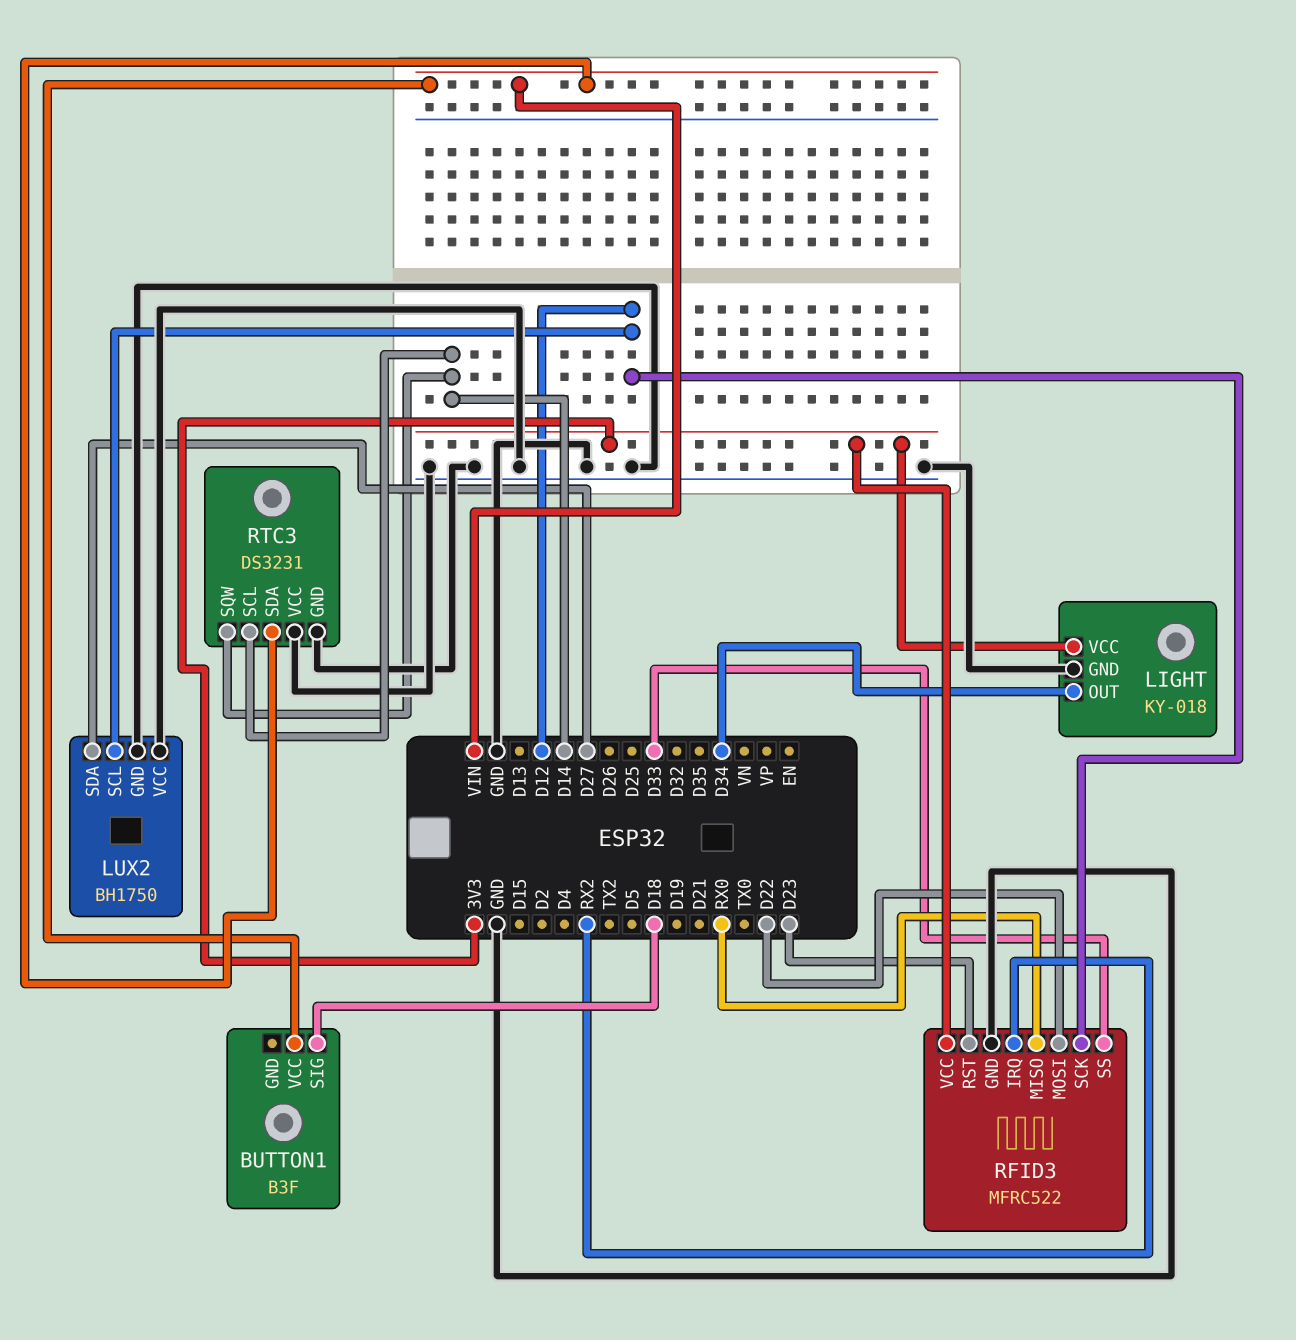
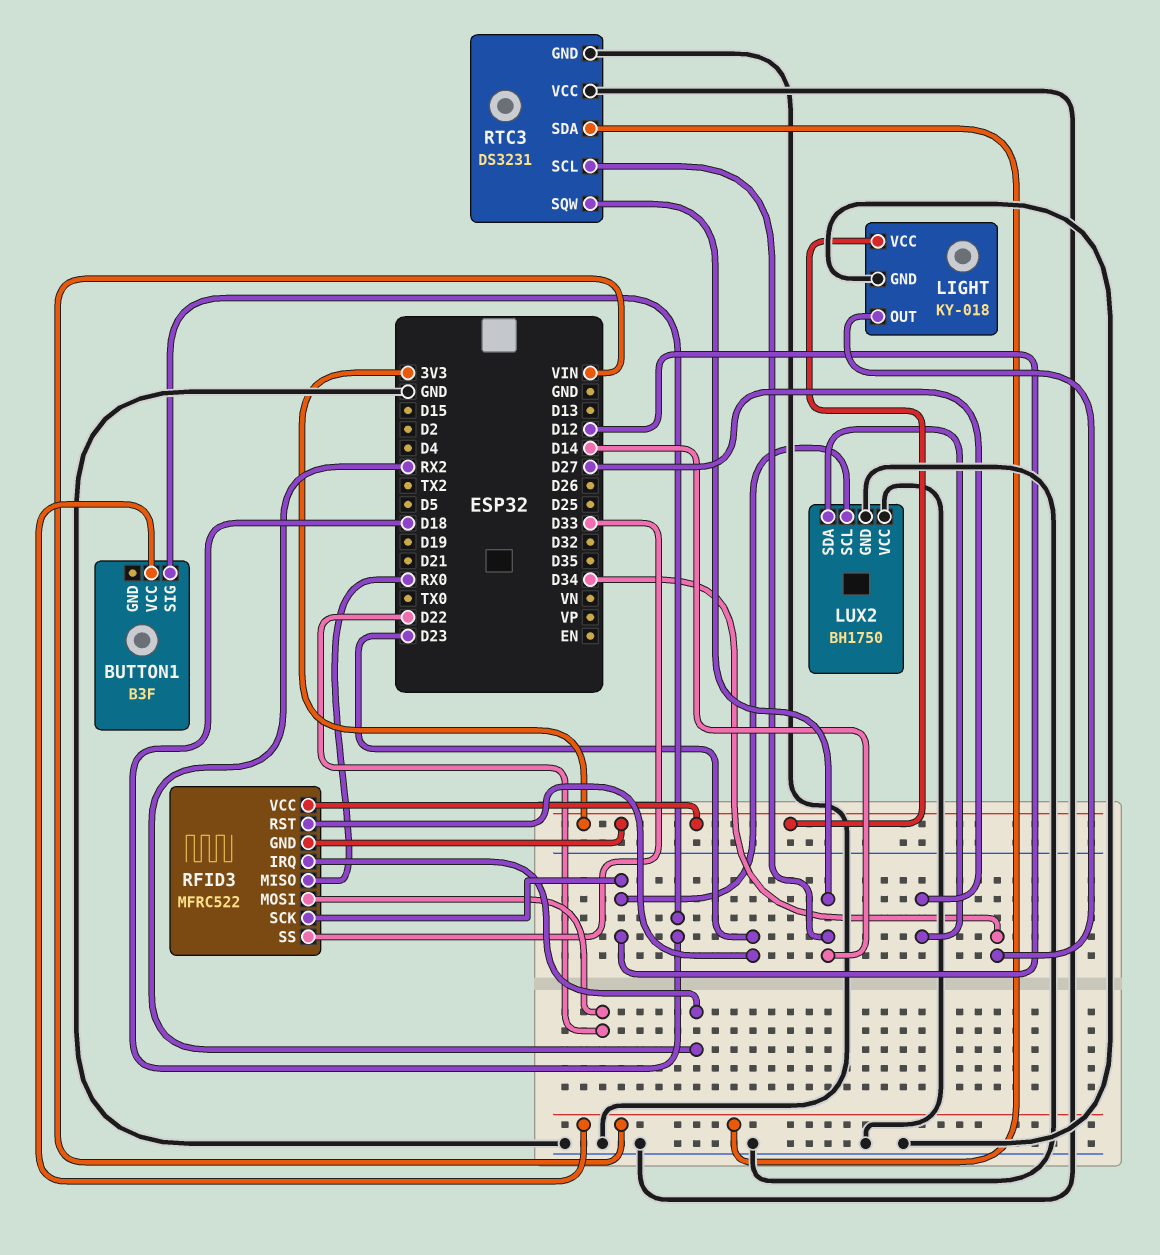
RFID3 pin GND: GND -> 3V3

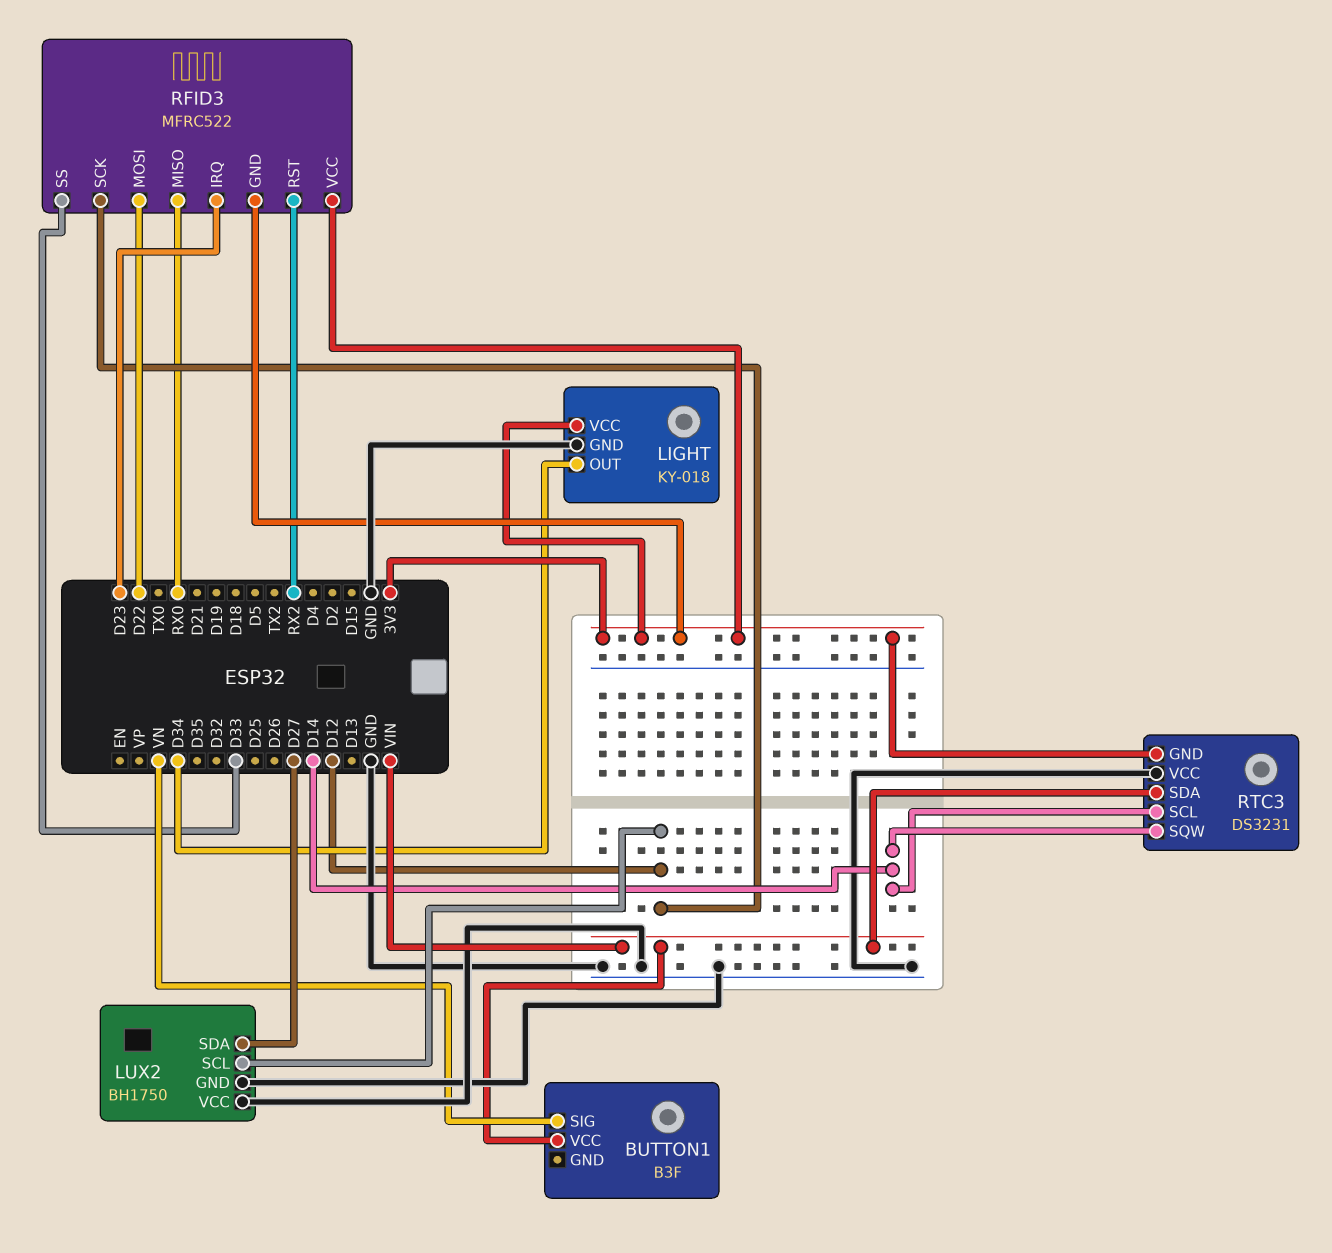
BUTTON1 pin SIG: D18 -> VN
RFID3 pin IRQ: RX2 -> D23
RFID3 pin RST: D23 -> RX2
RTC3 pin GND: GND -> 3V3

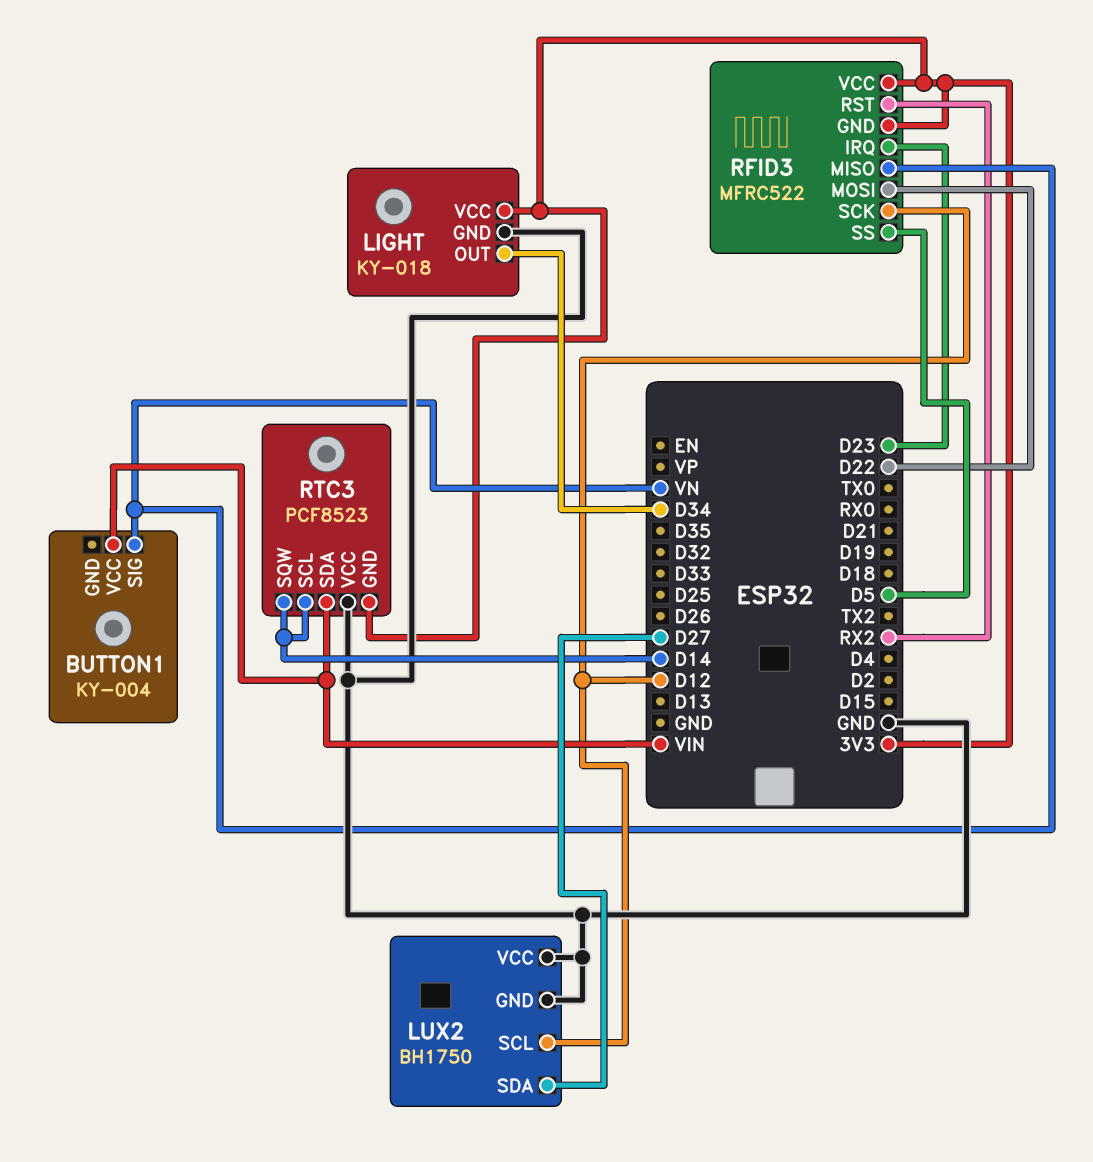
BUTTON1: B3F -> KY-004
RFID3 pin MISO: RX0 -> VN
RFID3 pin SS: D33 -> D5
RTC3: DS3231 -> PCF8523

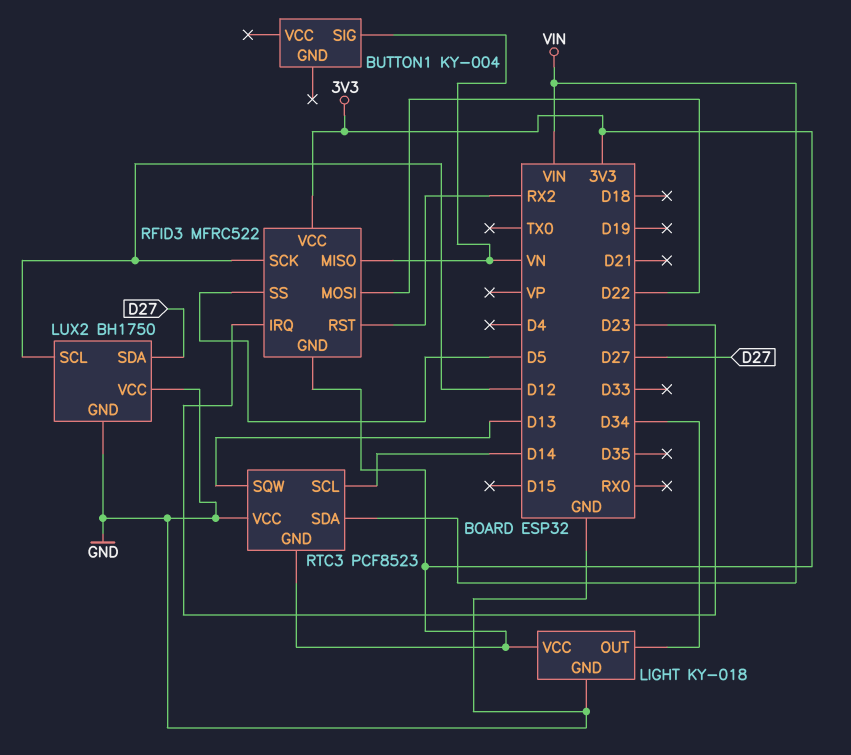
BUTTON1 pin VCC: VIN -> none
RTC3 pin SQW: D14 -> D13

